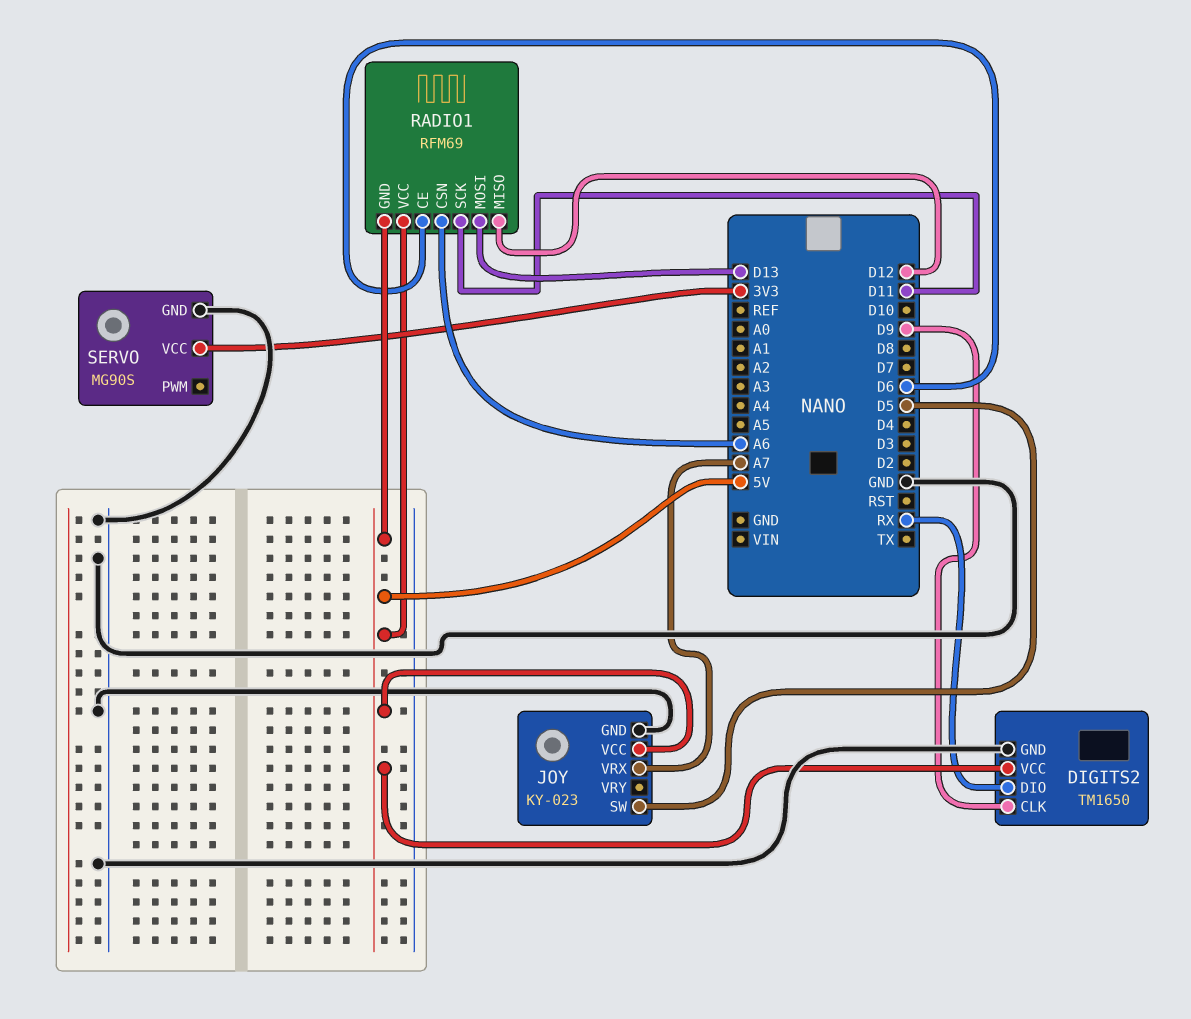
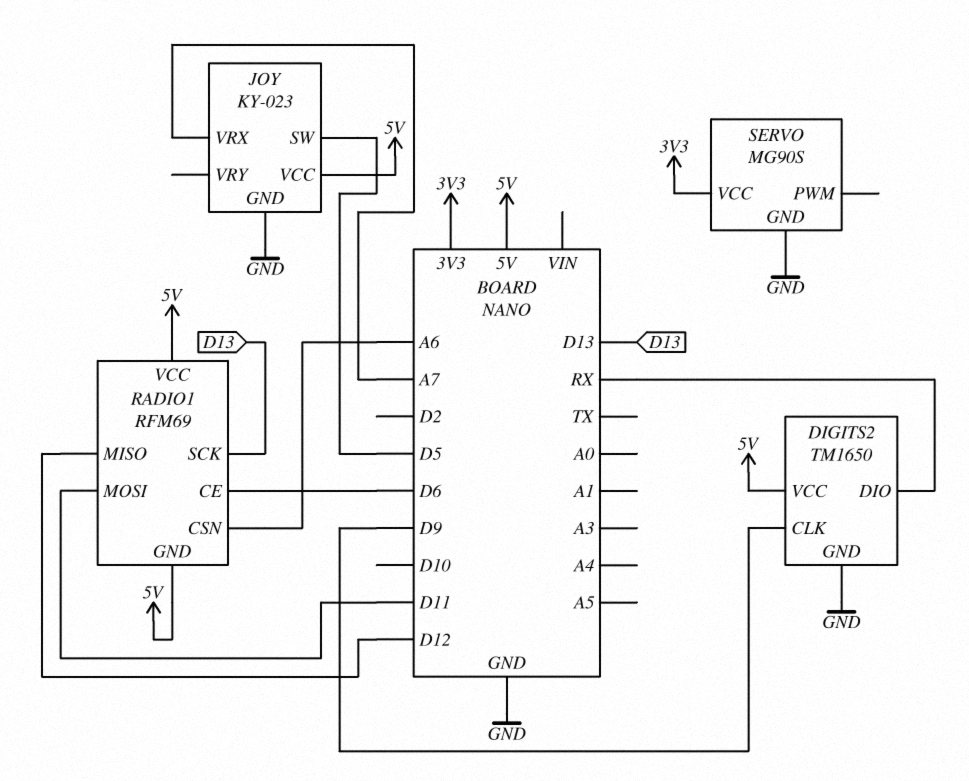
RADIO1 pin MOSI: D13 -> D11
RADIO1 pin SCK: D11 -> D13

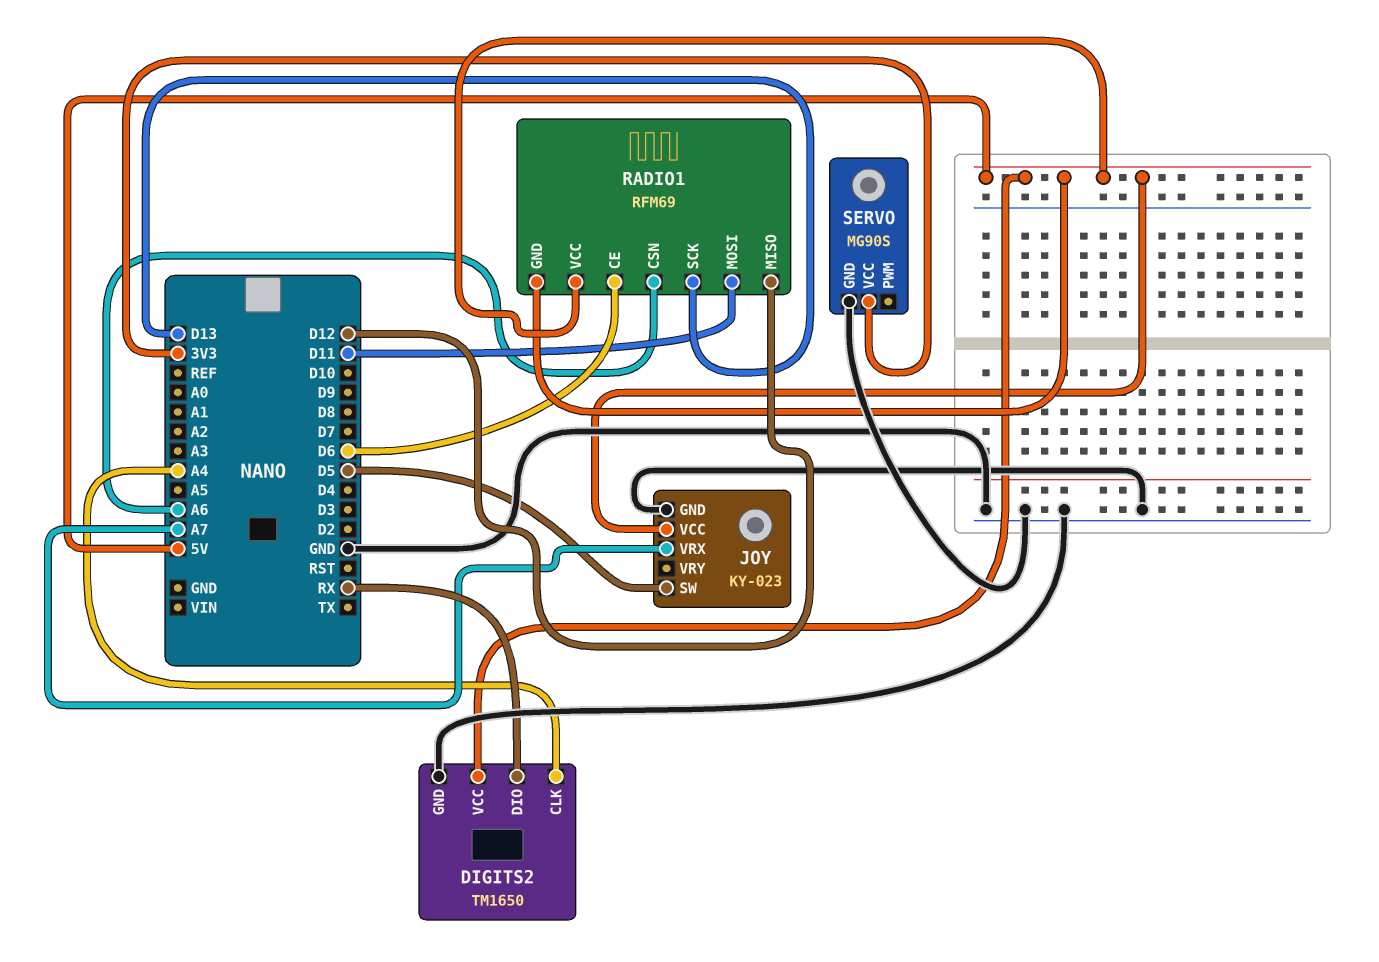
DIGITS2 pin CLK: D9 -> A4

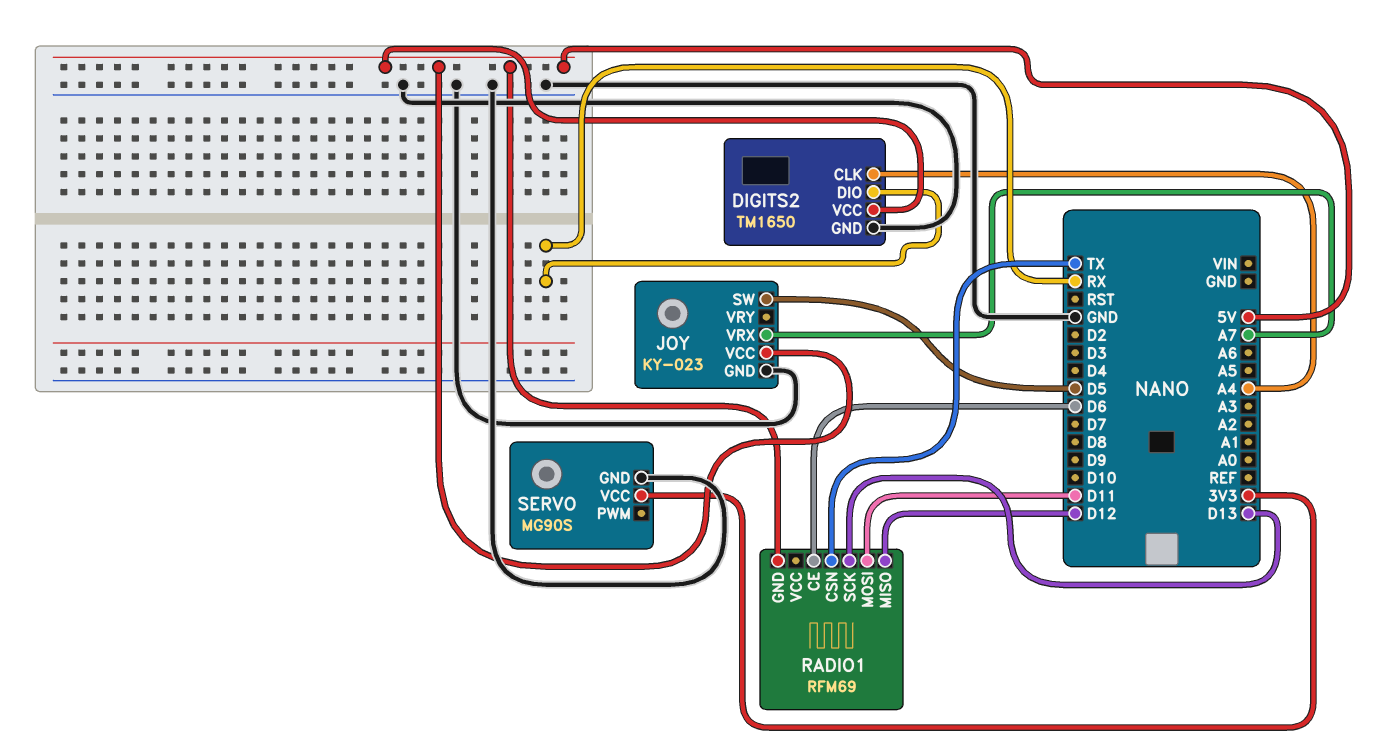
RADIO1 pin CSN: A6 -> TX
RADIO1 pin VCC: 5V -> none

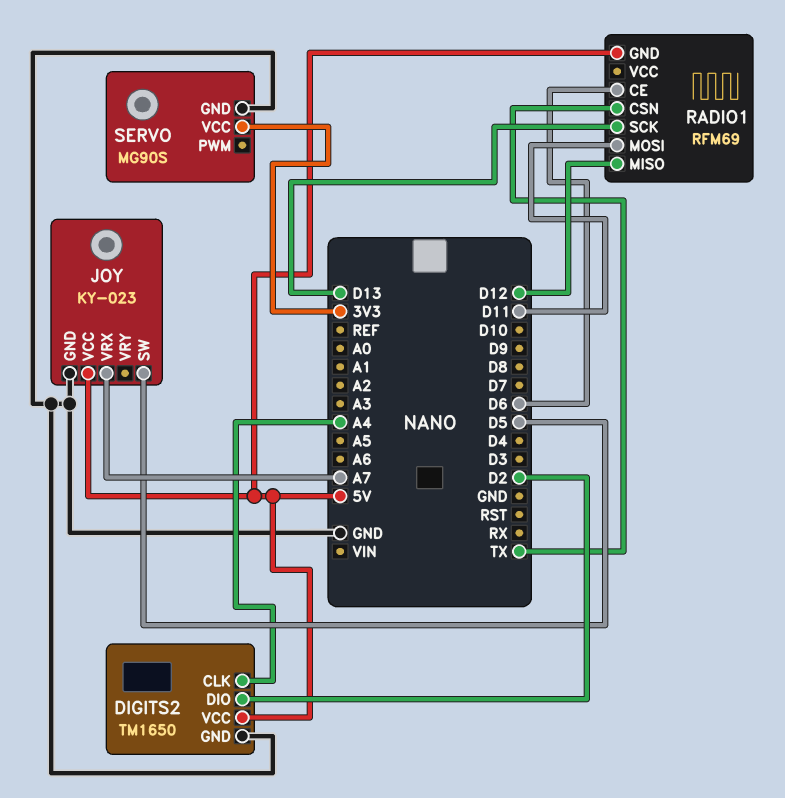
DIGITS2 pin DIO: RX -> D2

